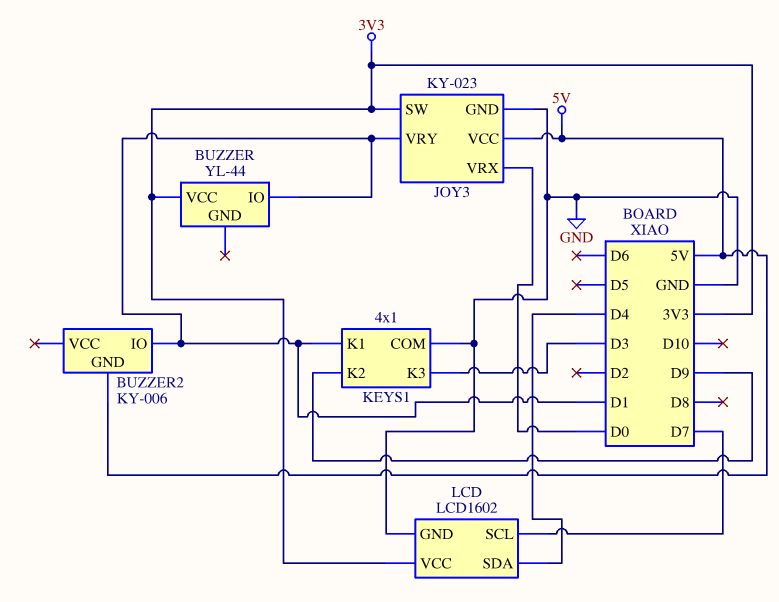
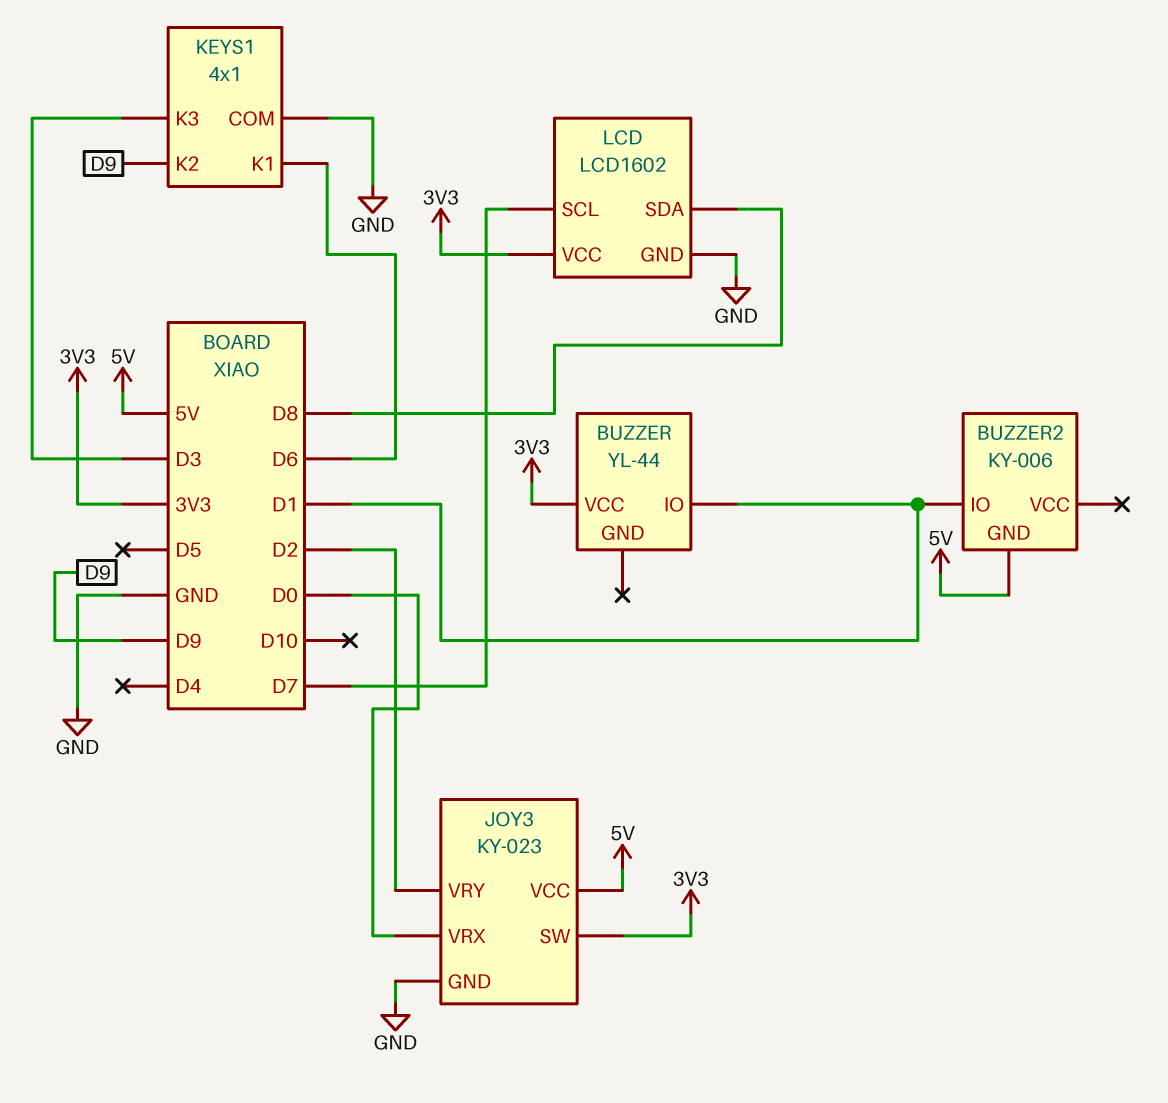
JOY3 pin VRY: D1 -> D2
KEYS1 pin K1: D1 -> D6
LCD pin SDA: D4 -> D8

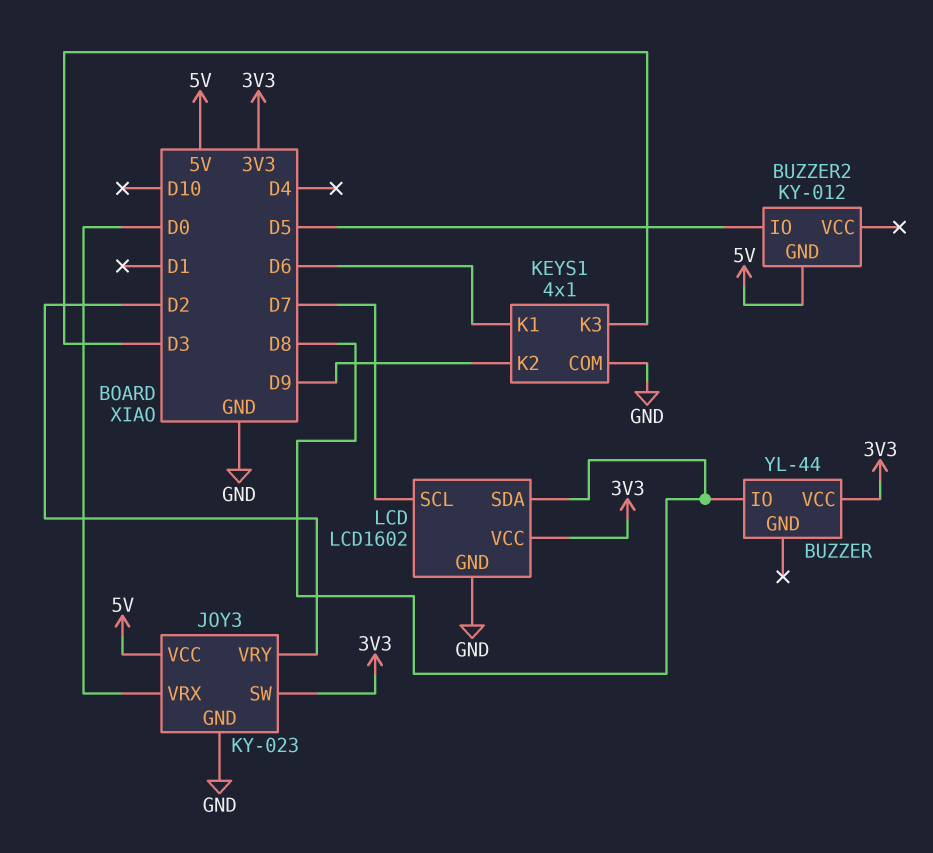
BUZZER pin IO: D1 -> D8
BUZZER2: KY-006 -> KY-012
BUZZER2 pin IO: D1 -> D5

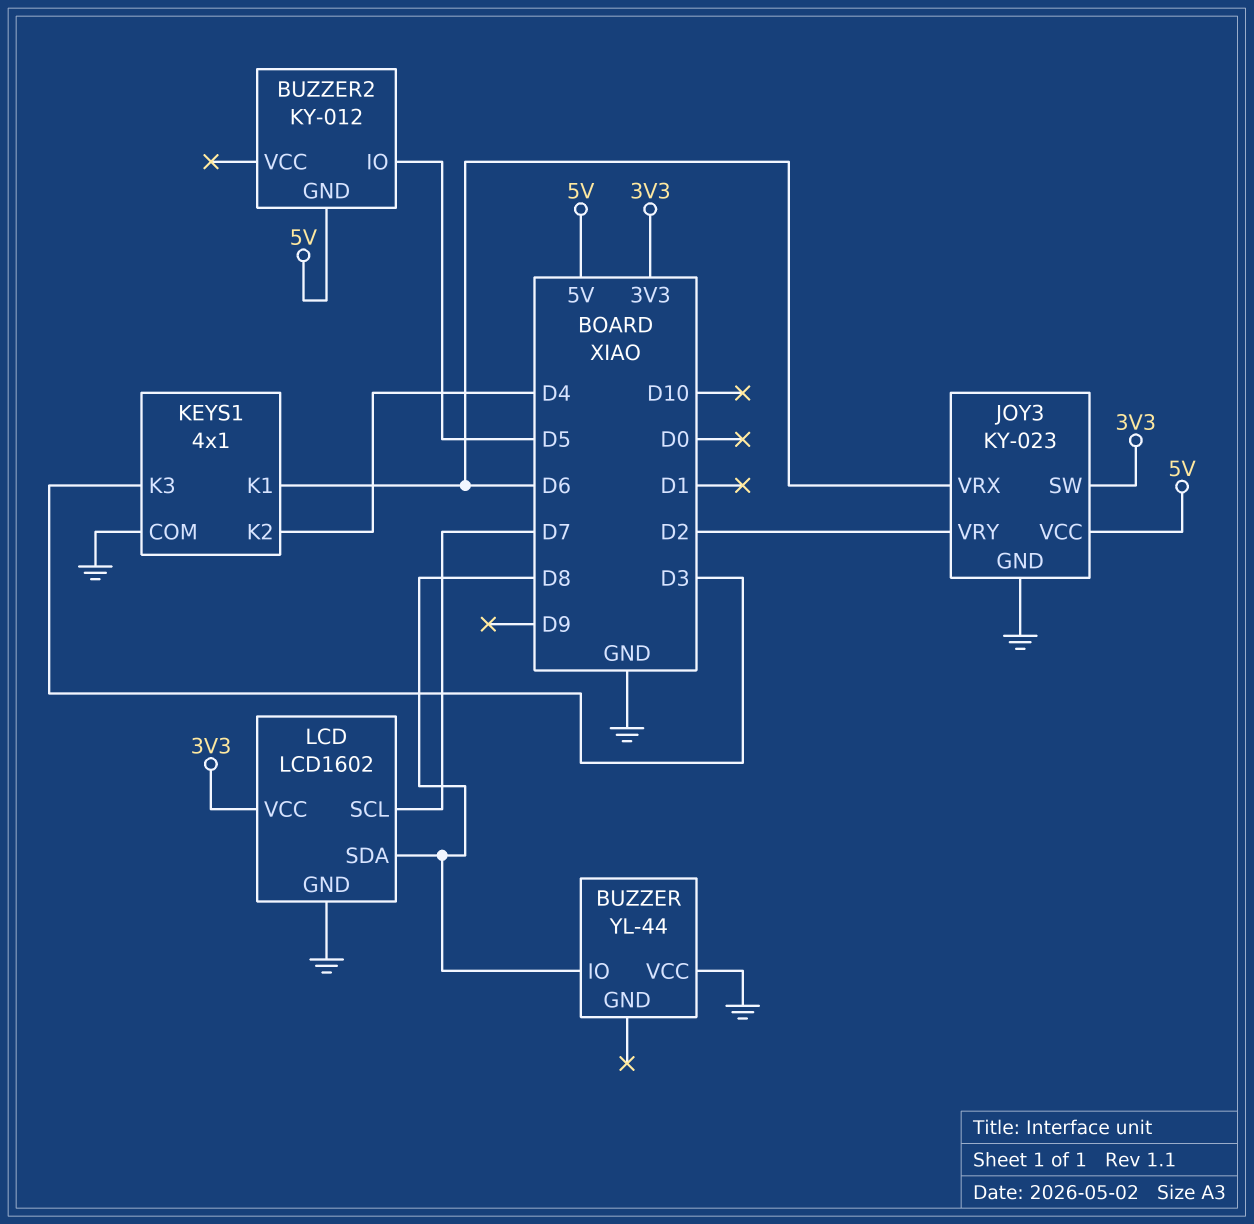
BUZZER pin VCC: 3V3 -> GND
JOY3 pin VRX: D0 -> D6
KEYS1 pin K2: D9 -> D4

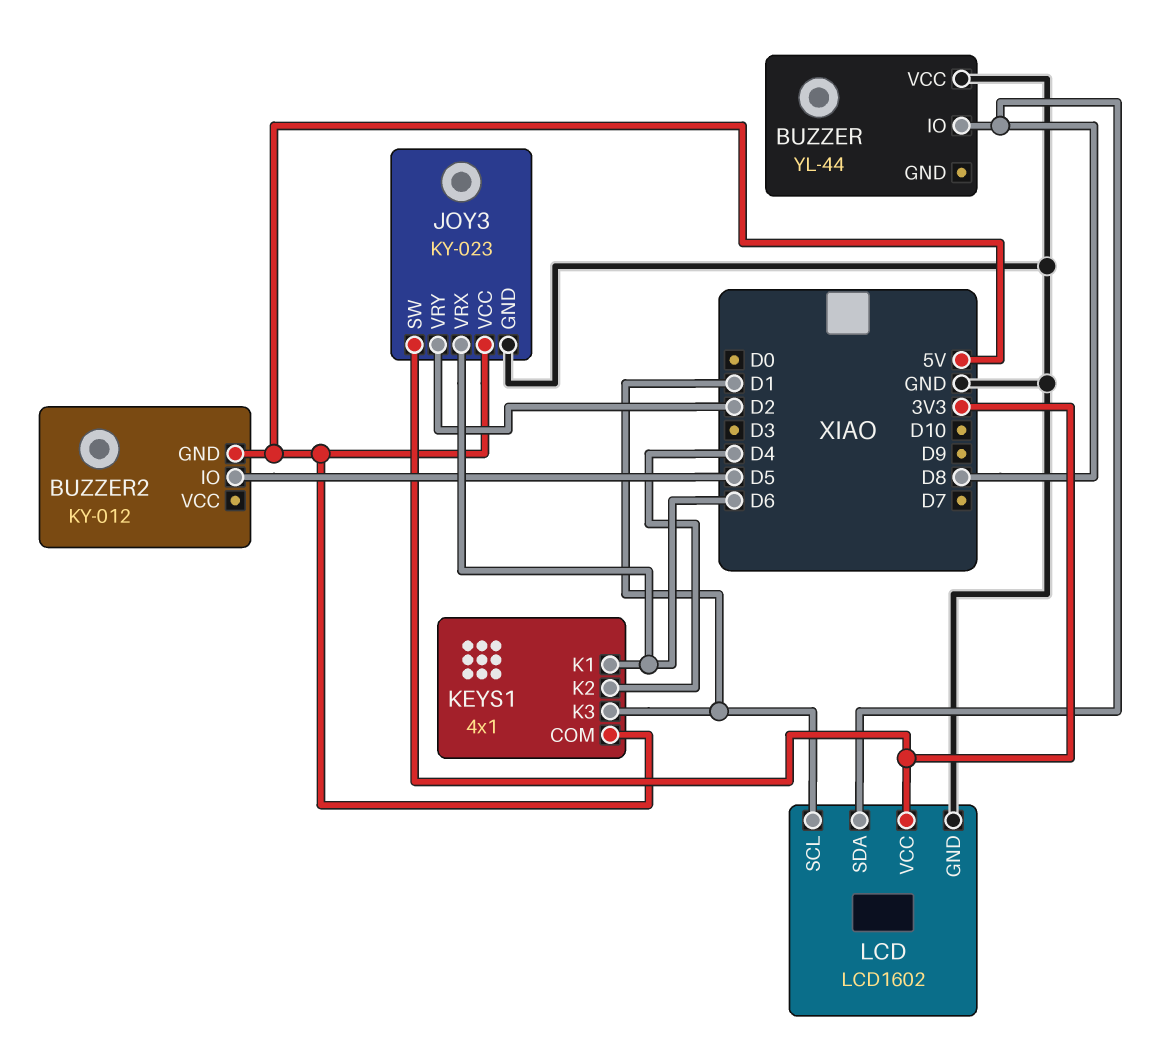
KEYS1 pin COM: GND -> 5V
KEYS1 pin K3: D3 -> D1
LCD pin SCL: D7 -> D1

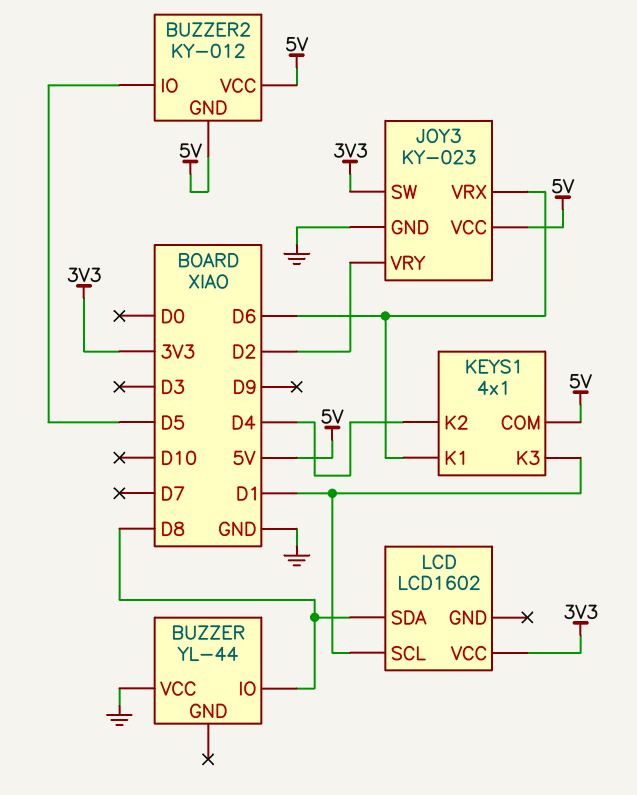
BUZZER2 pin VCC: none -> 5V
LCD pin GND: GND -> none

